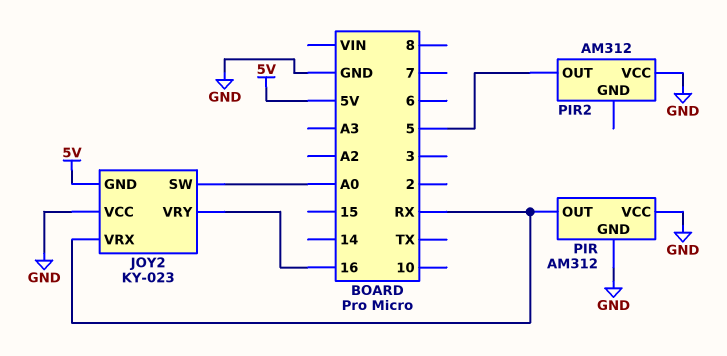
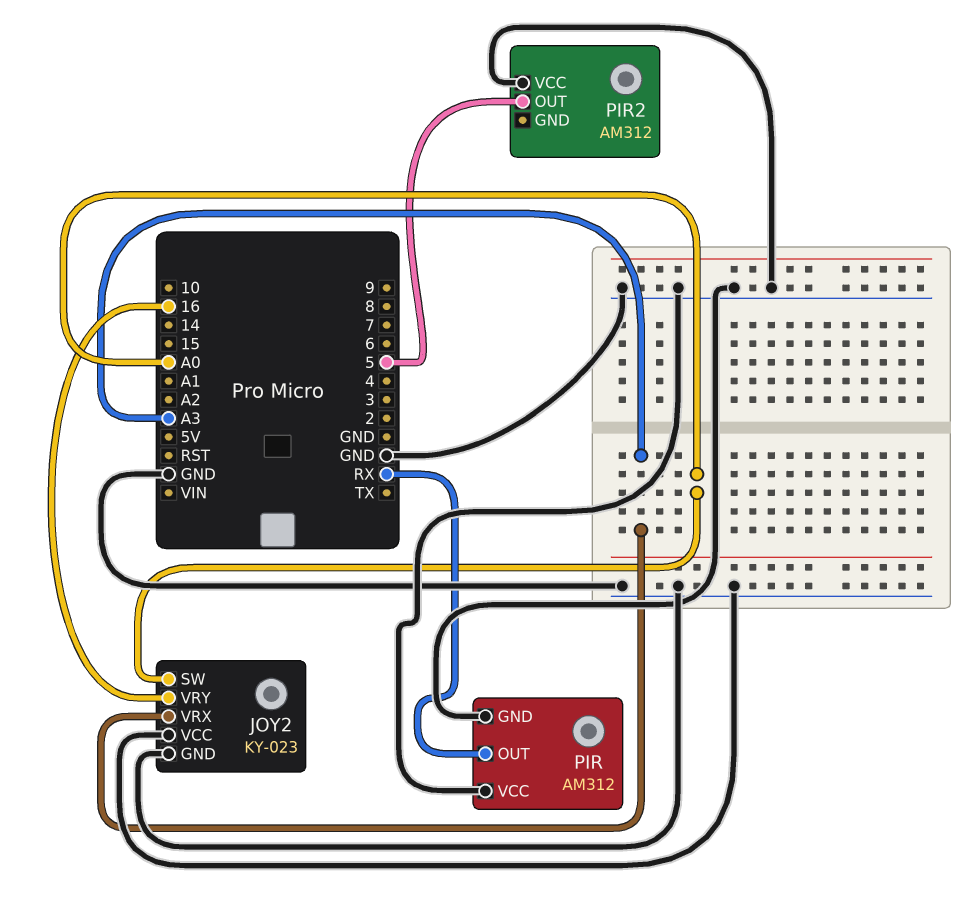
JOY2 pin GND: 5V -> GND
JOY2 pin VRX: RX -> A3

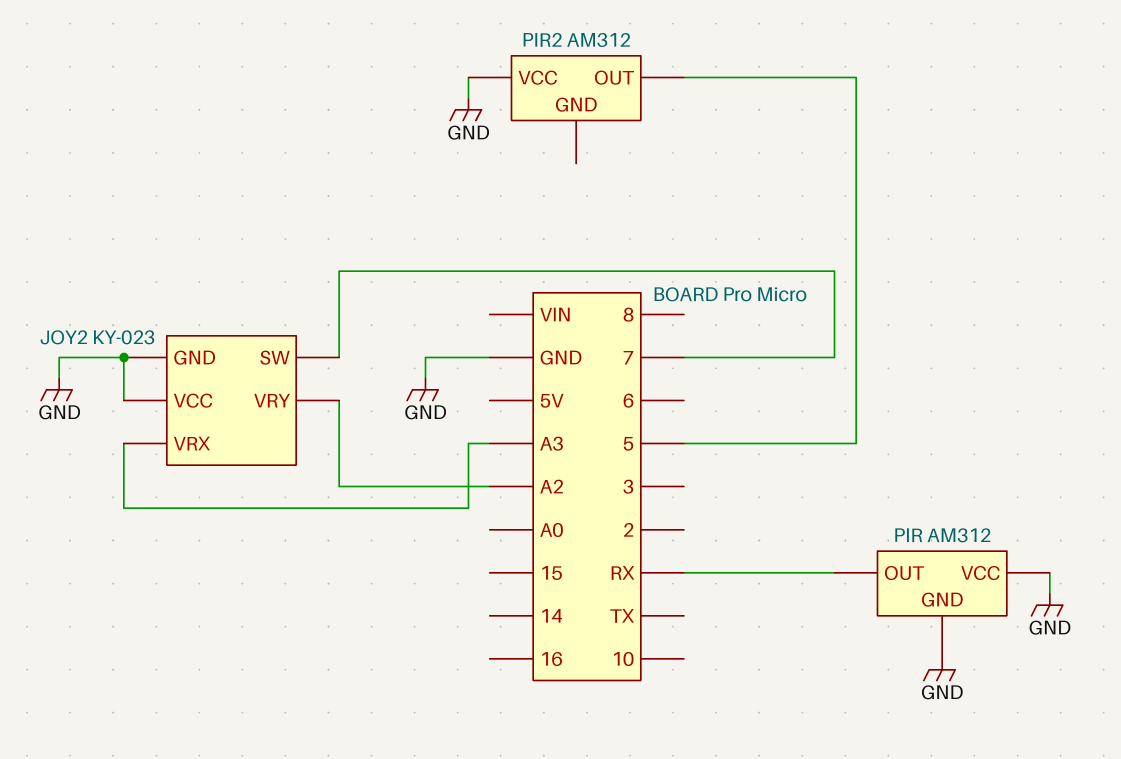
JOY2 pin SW: A0 -> 7
JOY2 pin VRY: 16 -> A2

